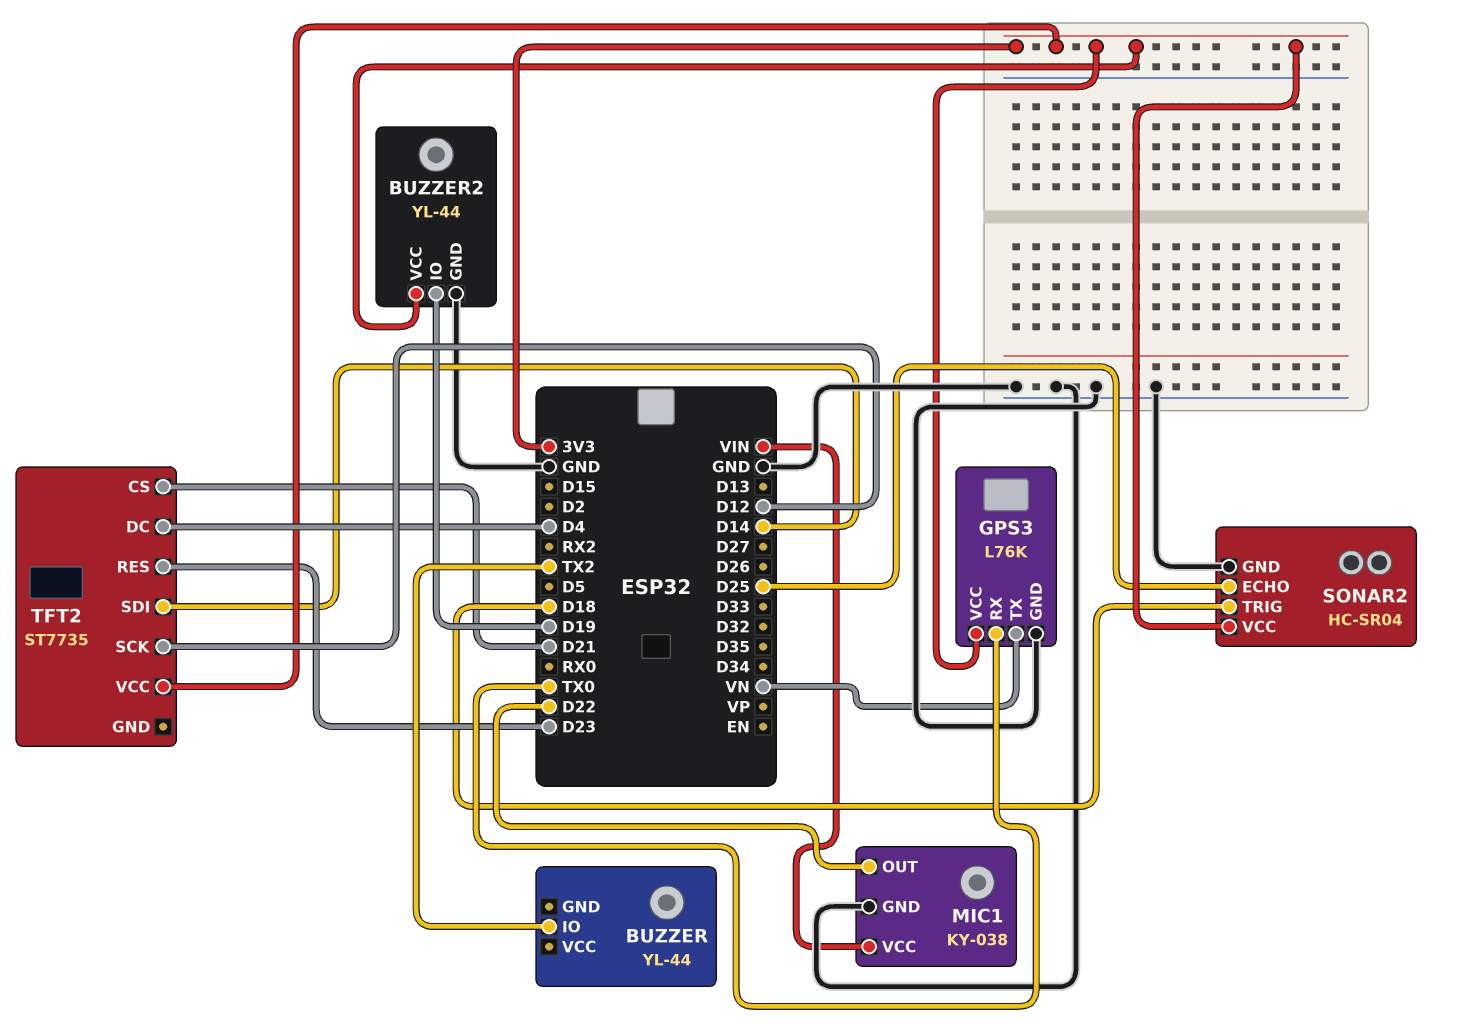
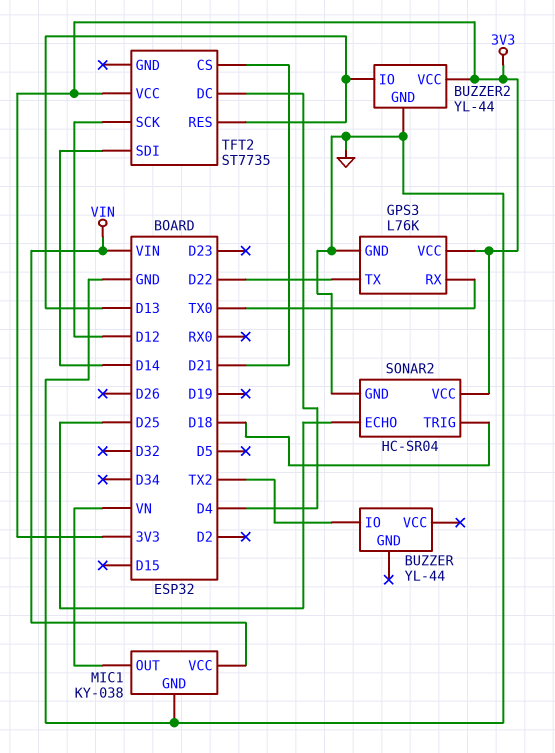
BUZZER2 pin IO: D19 -> D13
GPS3 pin TX: VN -> D22
MIC1 pin OUT: D22 -> VN
TFT2 pin RES: D23 -> D13

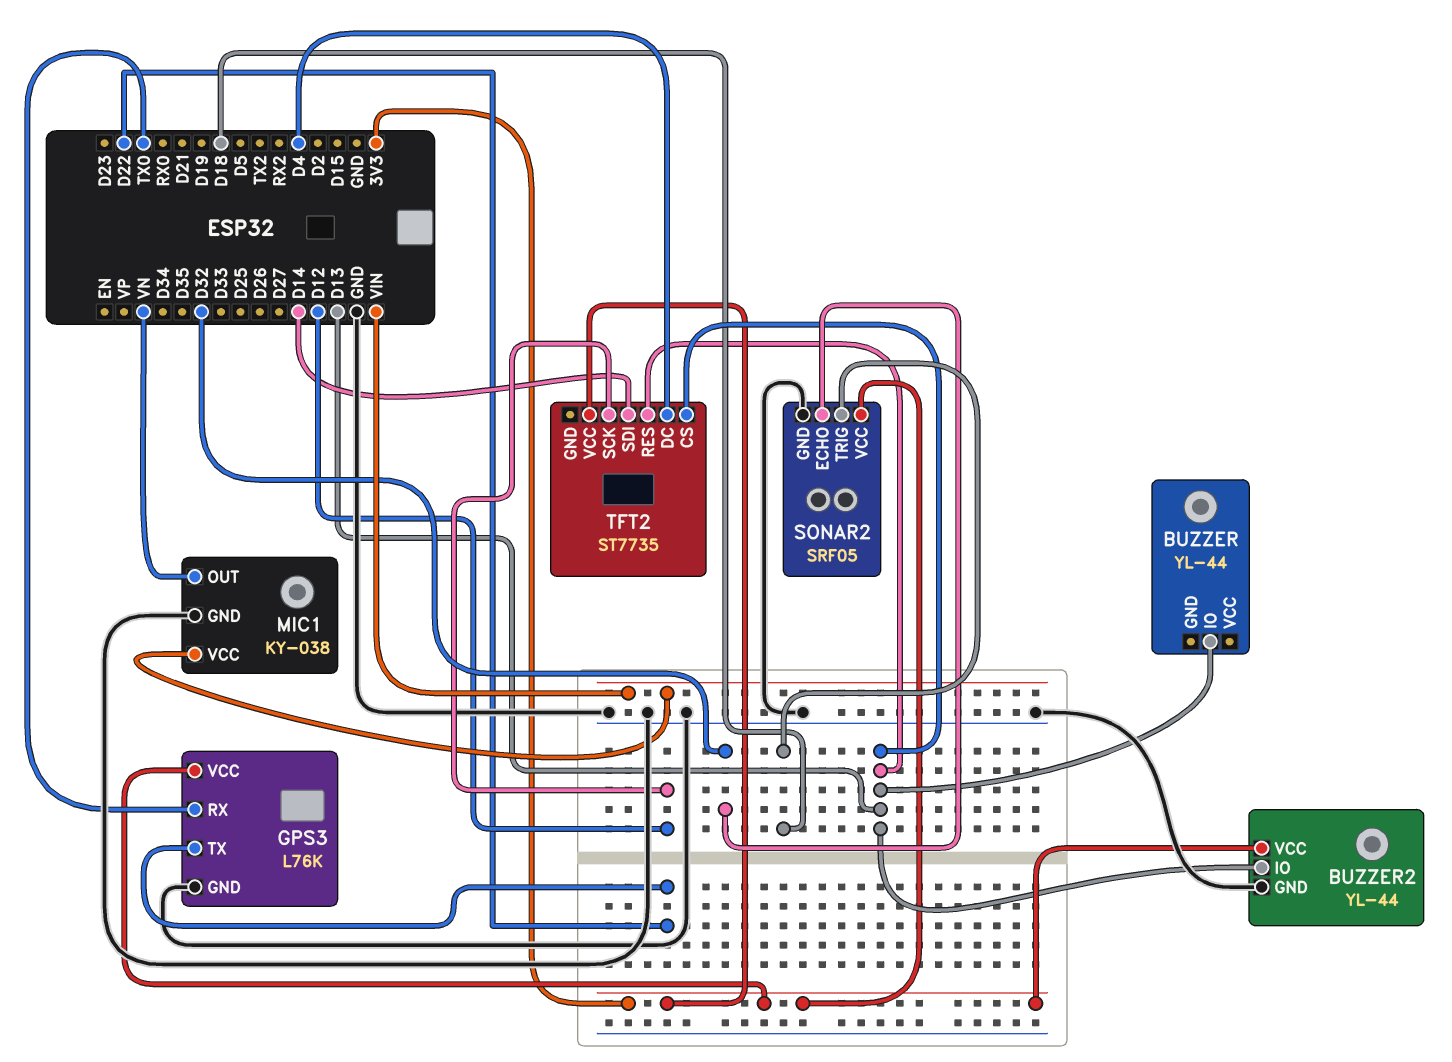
BUZZER pin IO: TX2 -> D13
SONAR2: HC-SR04 -> SRF05
SONAR2 pin ECHO: D25 -> D32
TFT2 pin CS: D21 -> D13

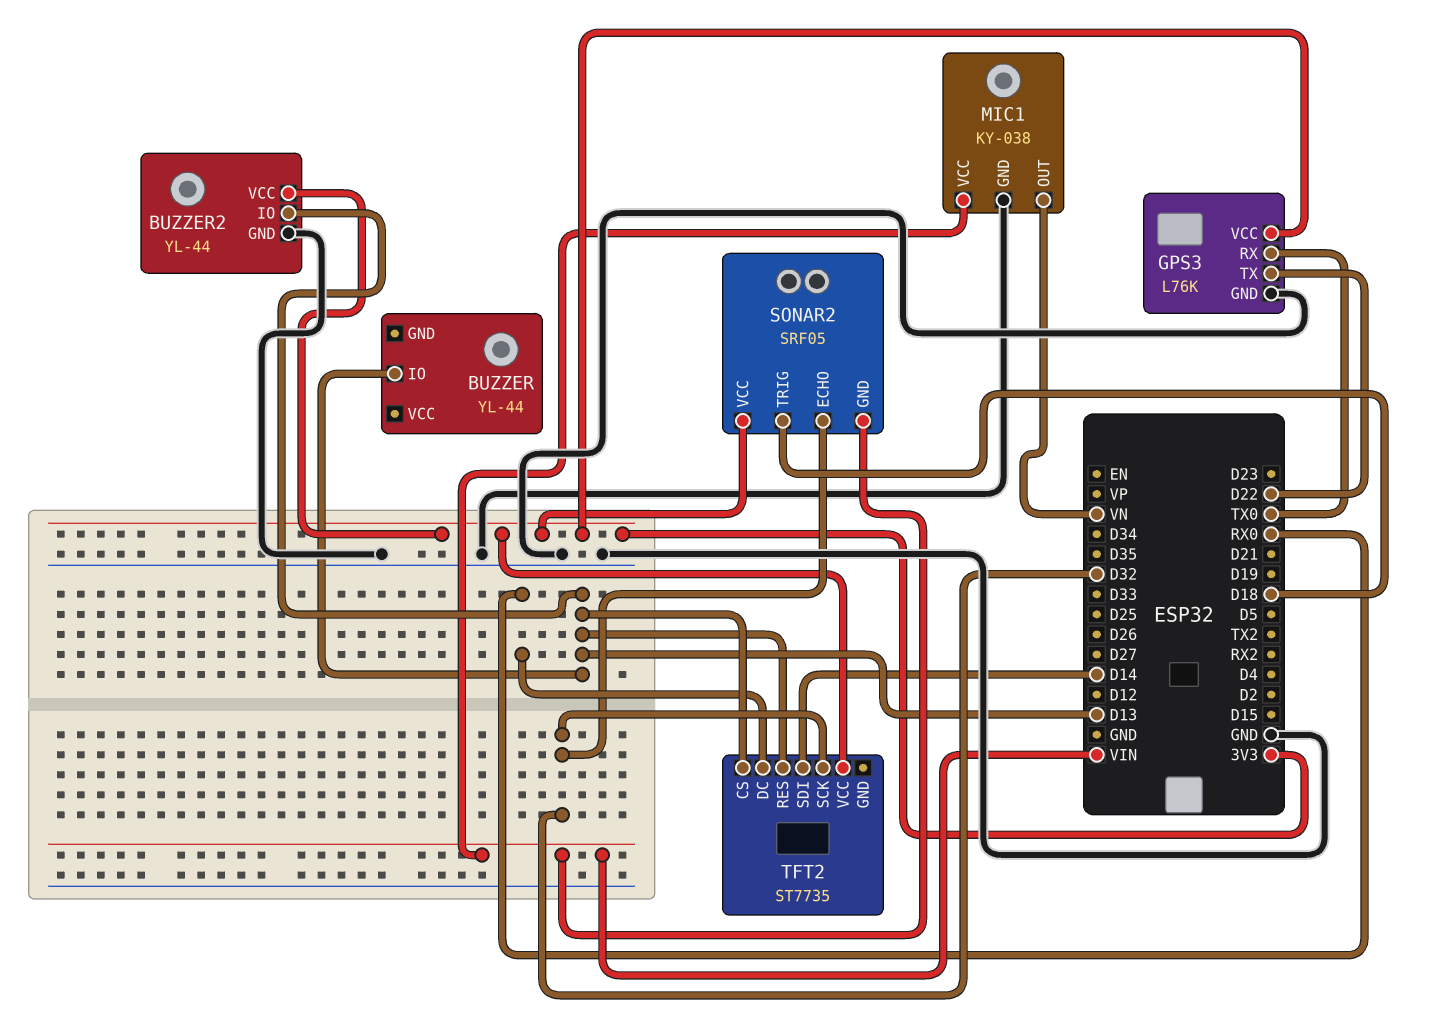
SONAR2 pin GND: GND -> VIN
TFT2 pin DC: D4 -> RX0
TFT2 pin SCK: D12 -> D32

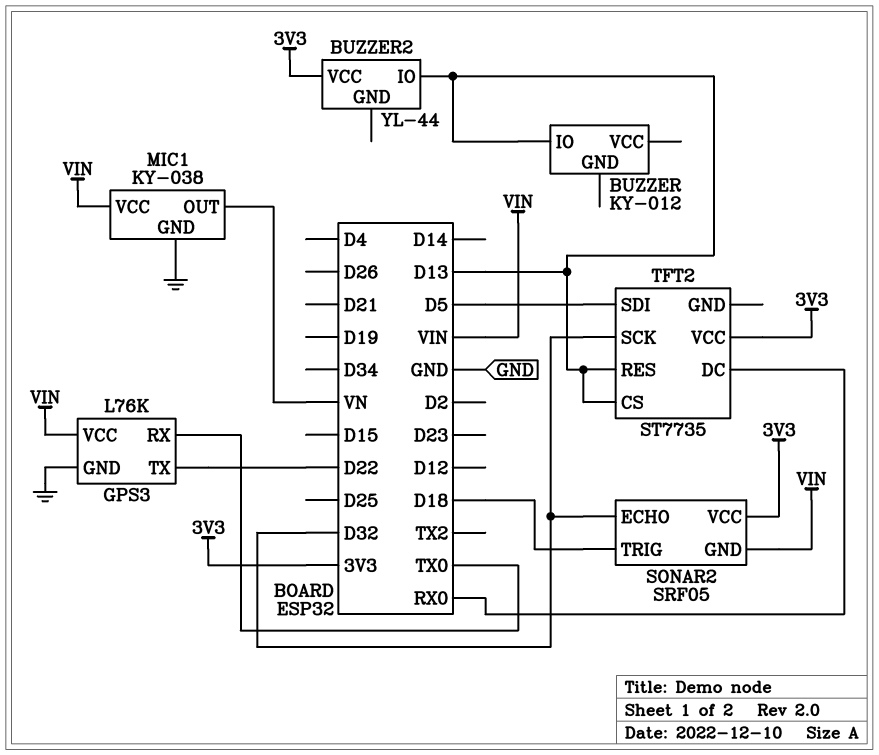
BUZZER: YL-44 -> KY-012
BUZZER2 pin GND: GND -> none
GPS3 pin VCC: 3V3 -> VIN
TFT2 pin SDI: D14 -> D5

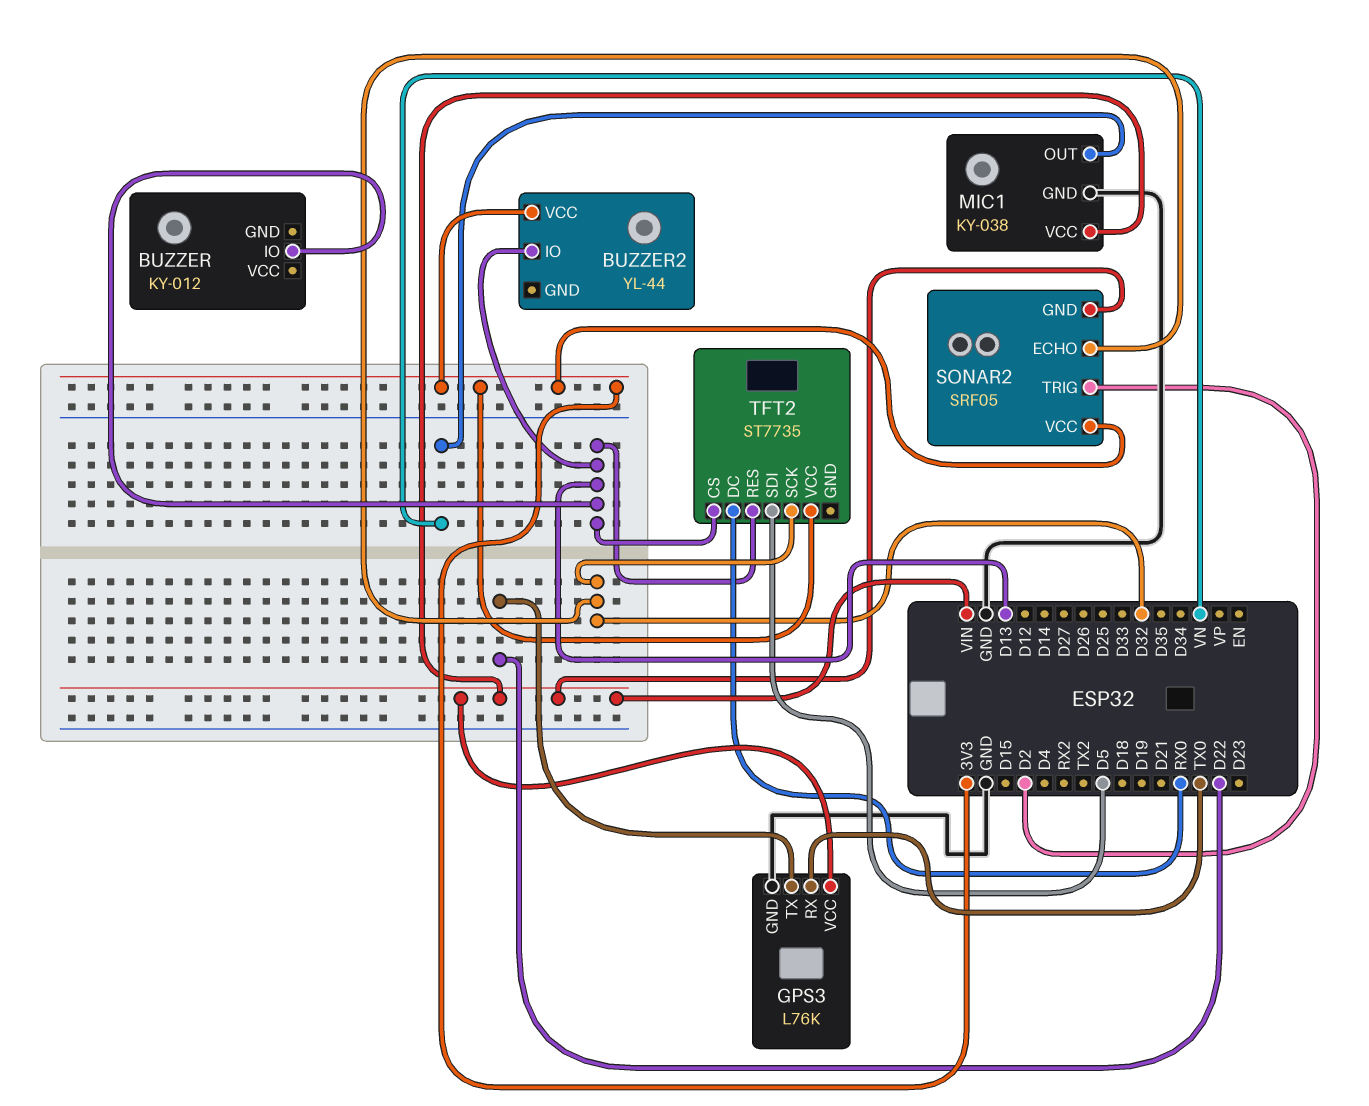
SONAR2 pin TRIG: D18 -> D2

